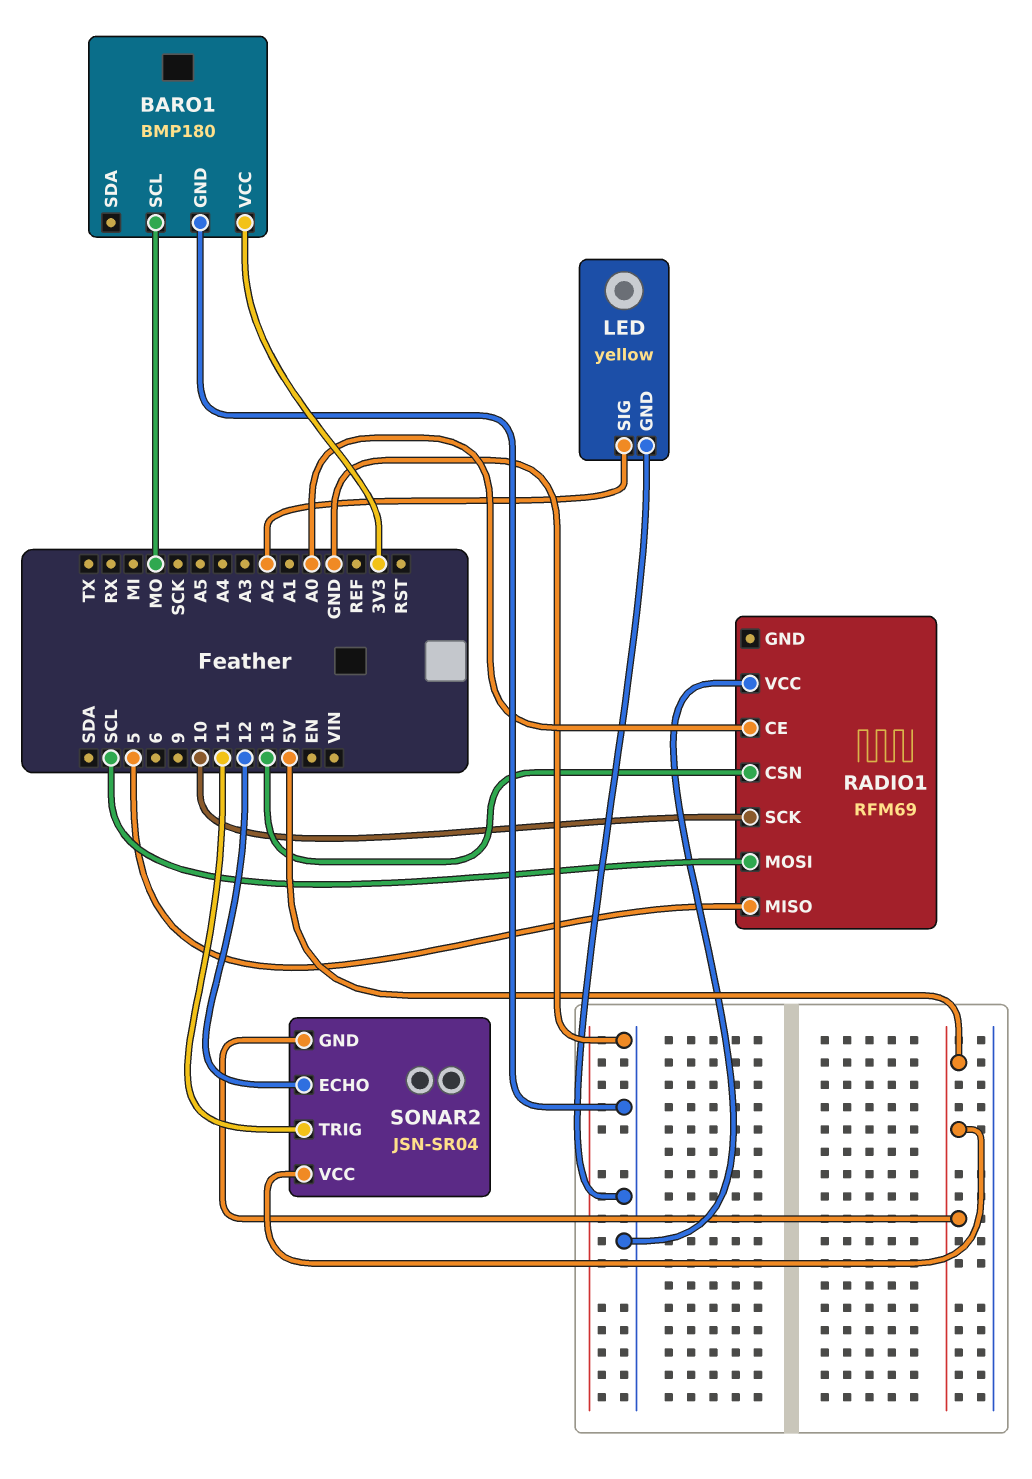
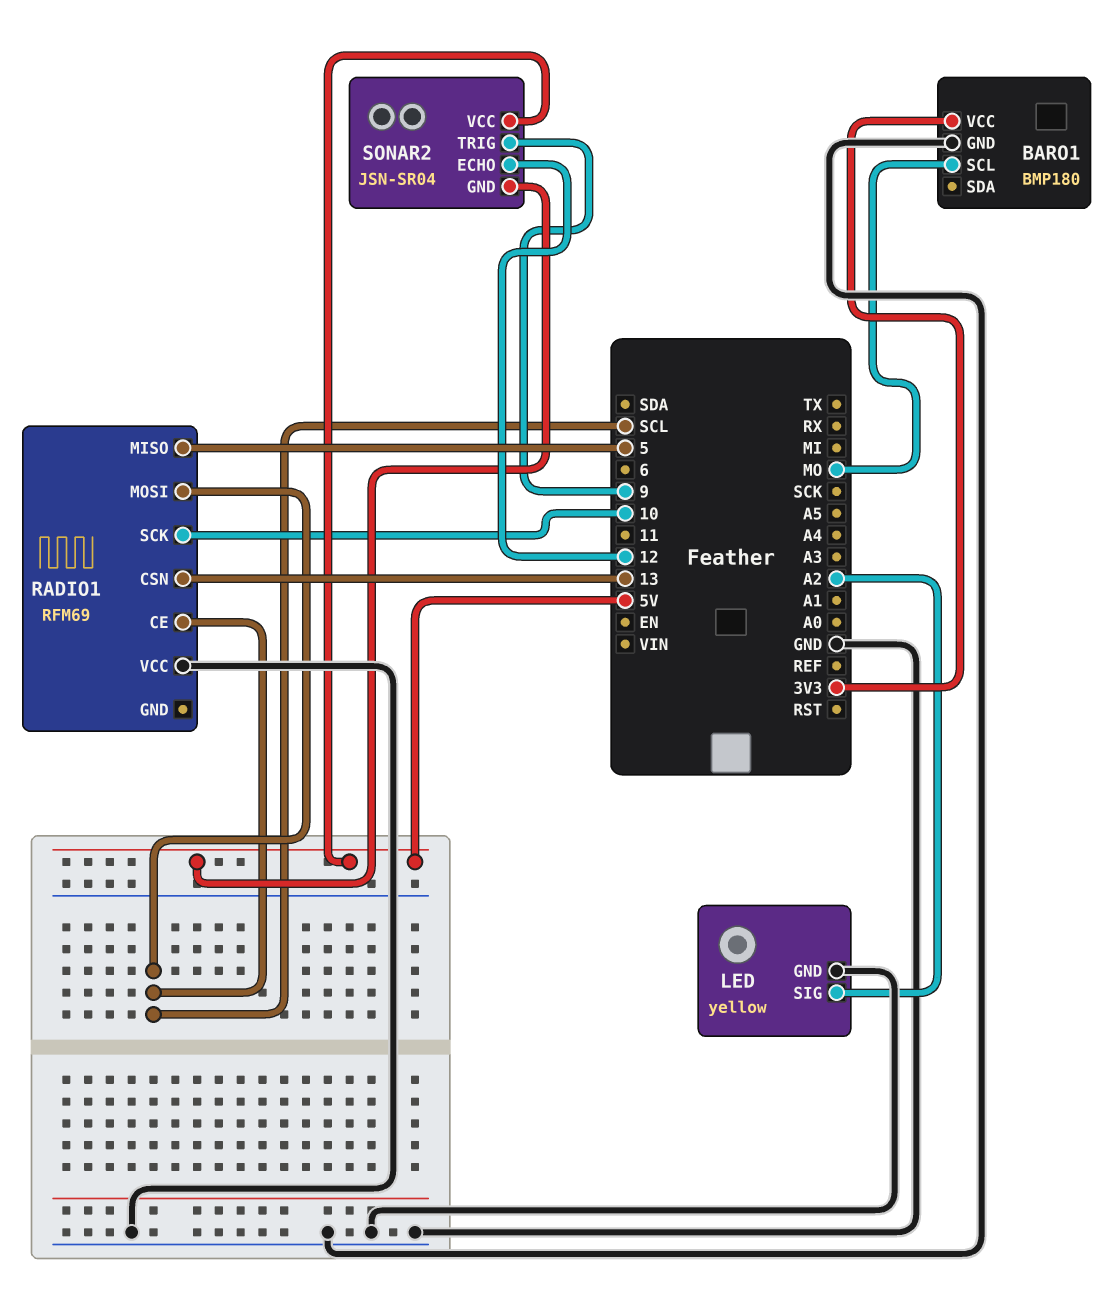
RADIO1 pin CE: A0 -> SCL
SONAR2 pin TRIG: 11 -> 9

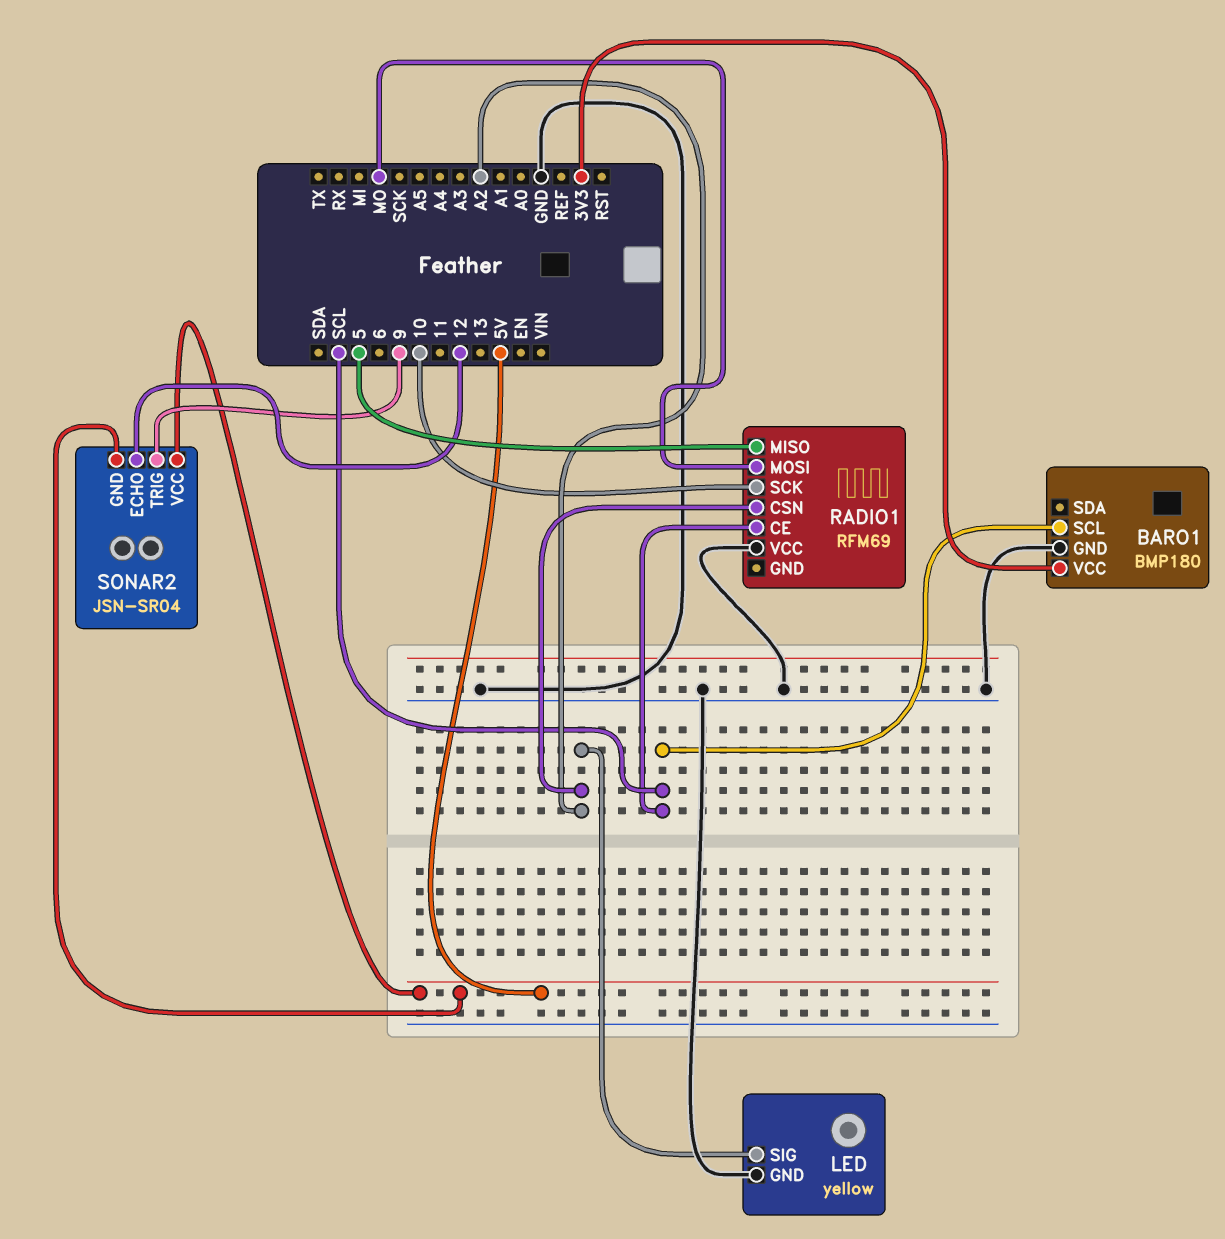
BARO1 pin SCL: MO -> SCL
RADIO1 pin CSN: 13 -> A2
RADIO1 pin MOSI: SCL -> MO

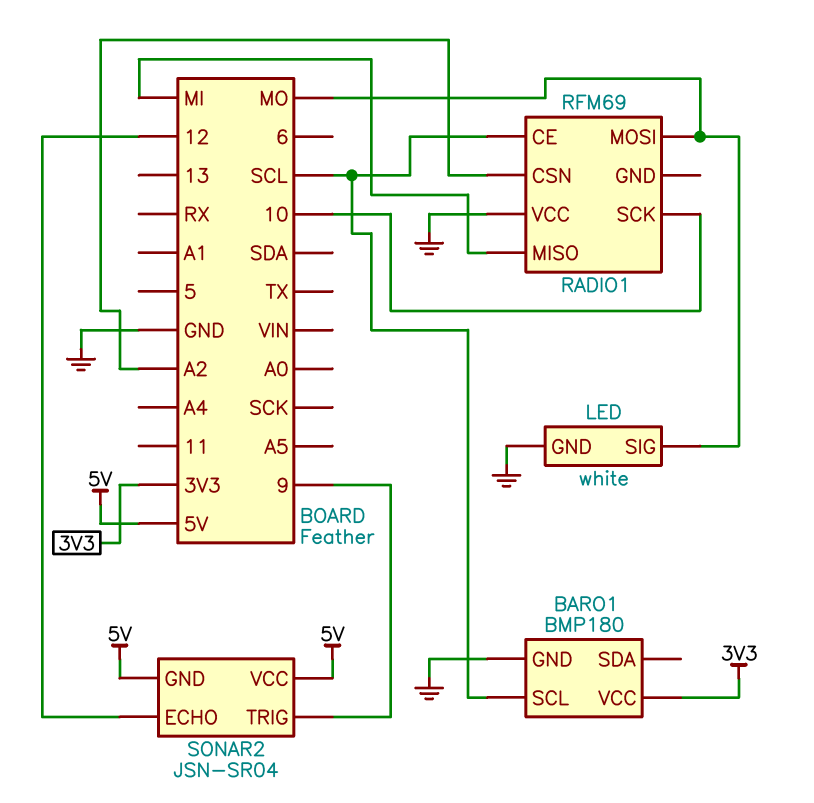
LED: yellow -> white
LED pin SIG: A2 -> MO
RADIO1 pin MISO: 5 -> MI

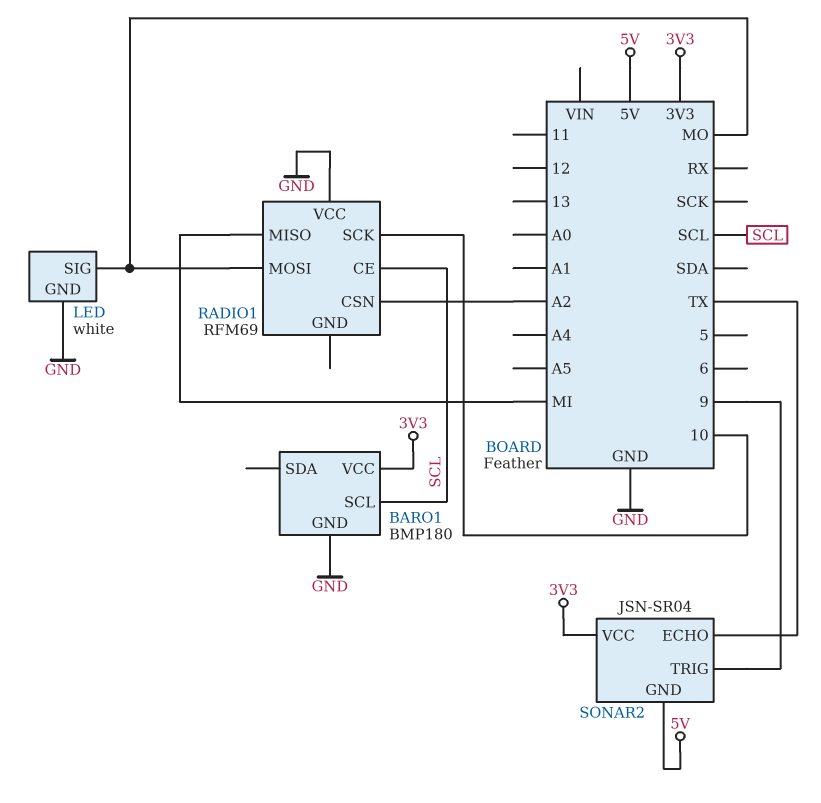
SONAR2 pin ECHO: 12 -> TX
SONAR2 pin VCC: 5V -> 3V3

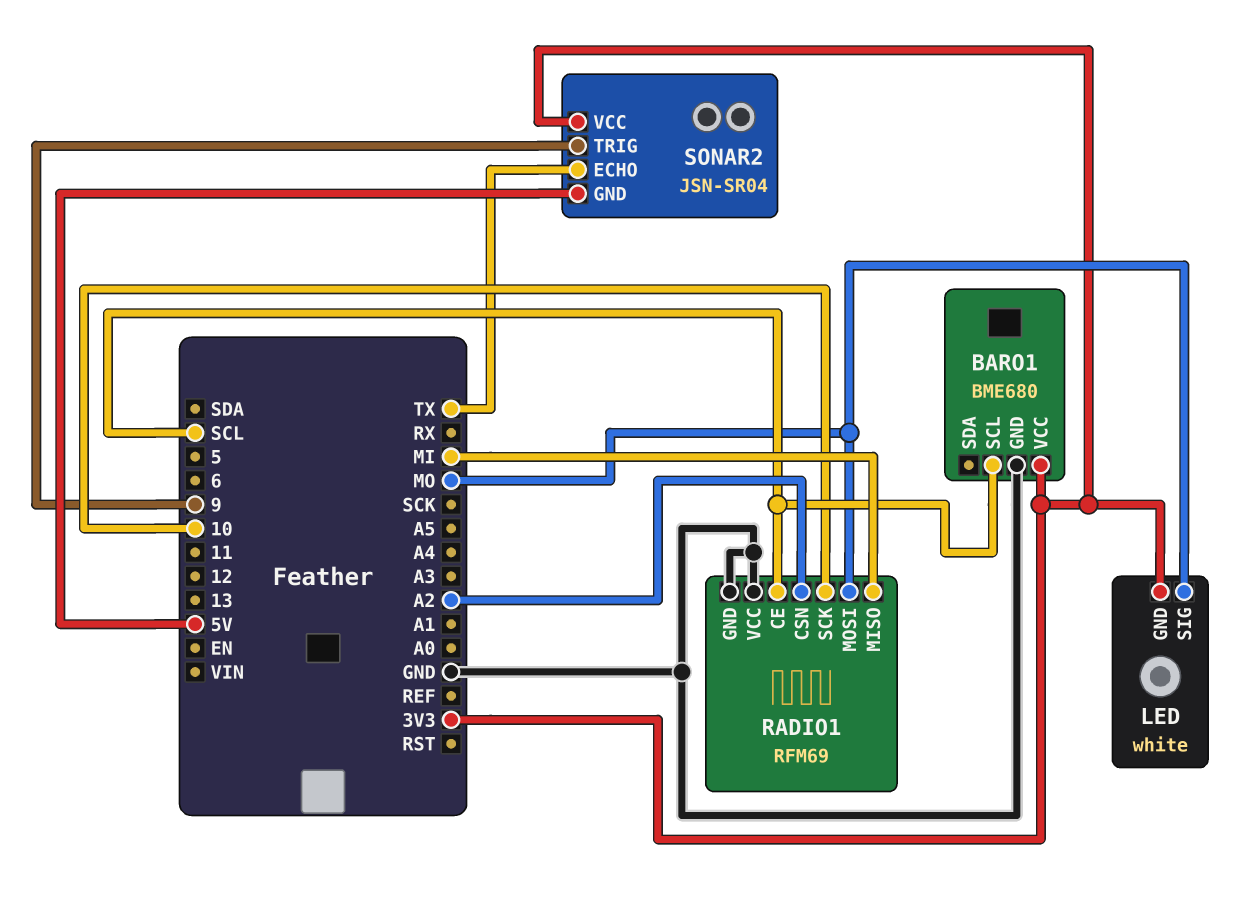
BARO1: BMP180 -> BME680
LED pin GND: GND -> 3V3
RADIO1 pin GND: none -> GND

